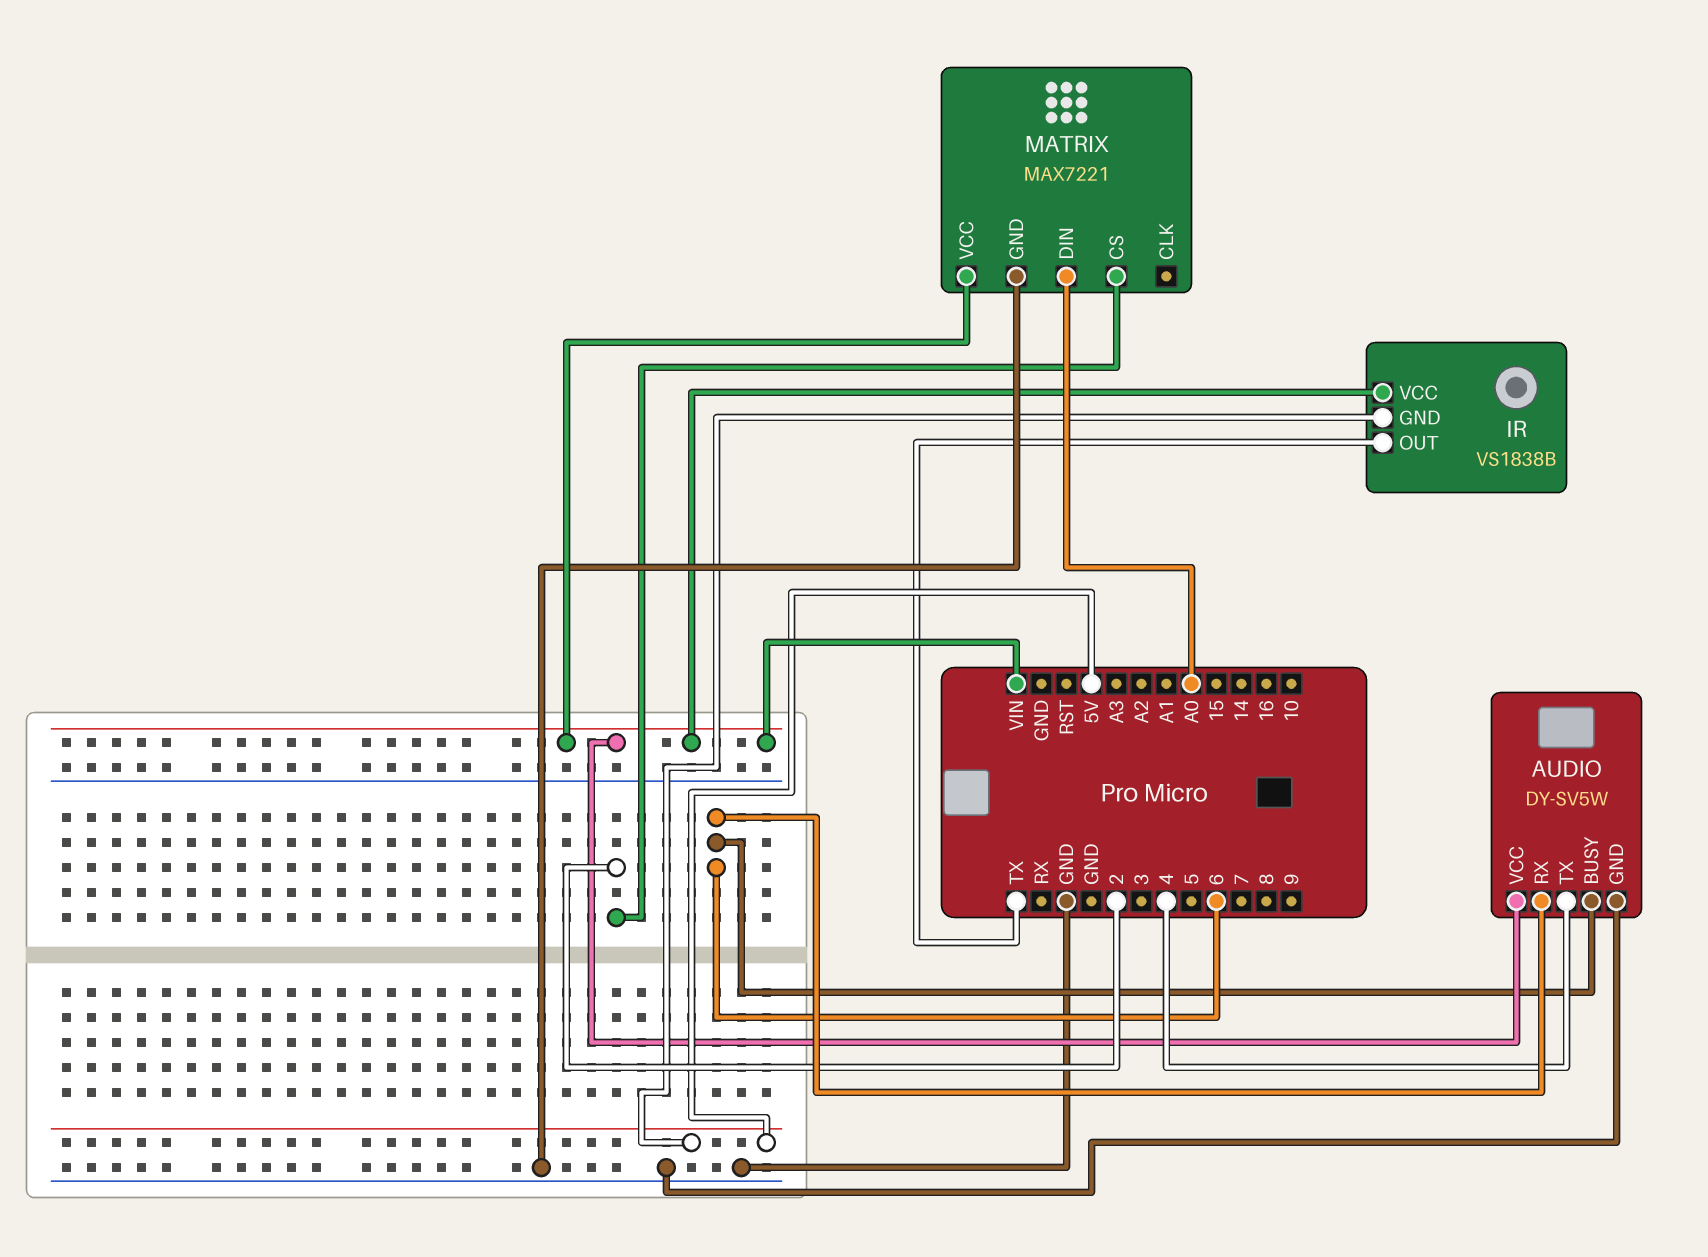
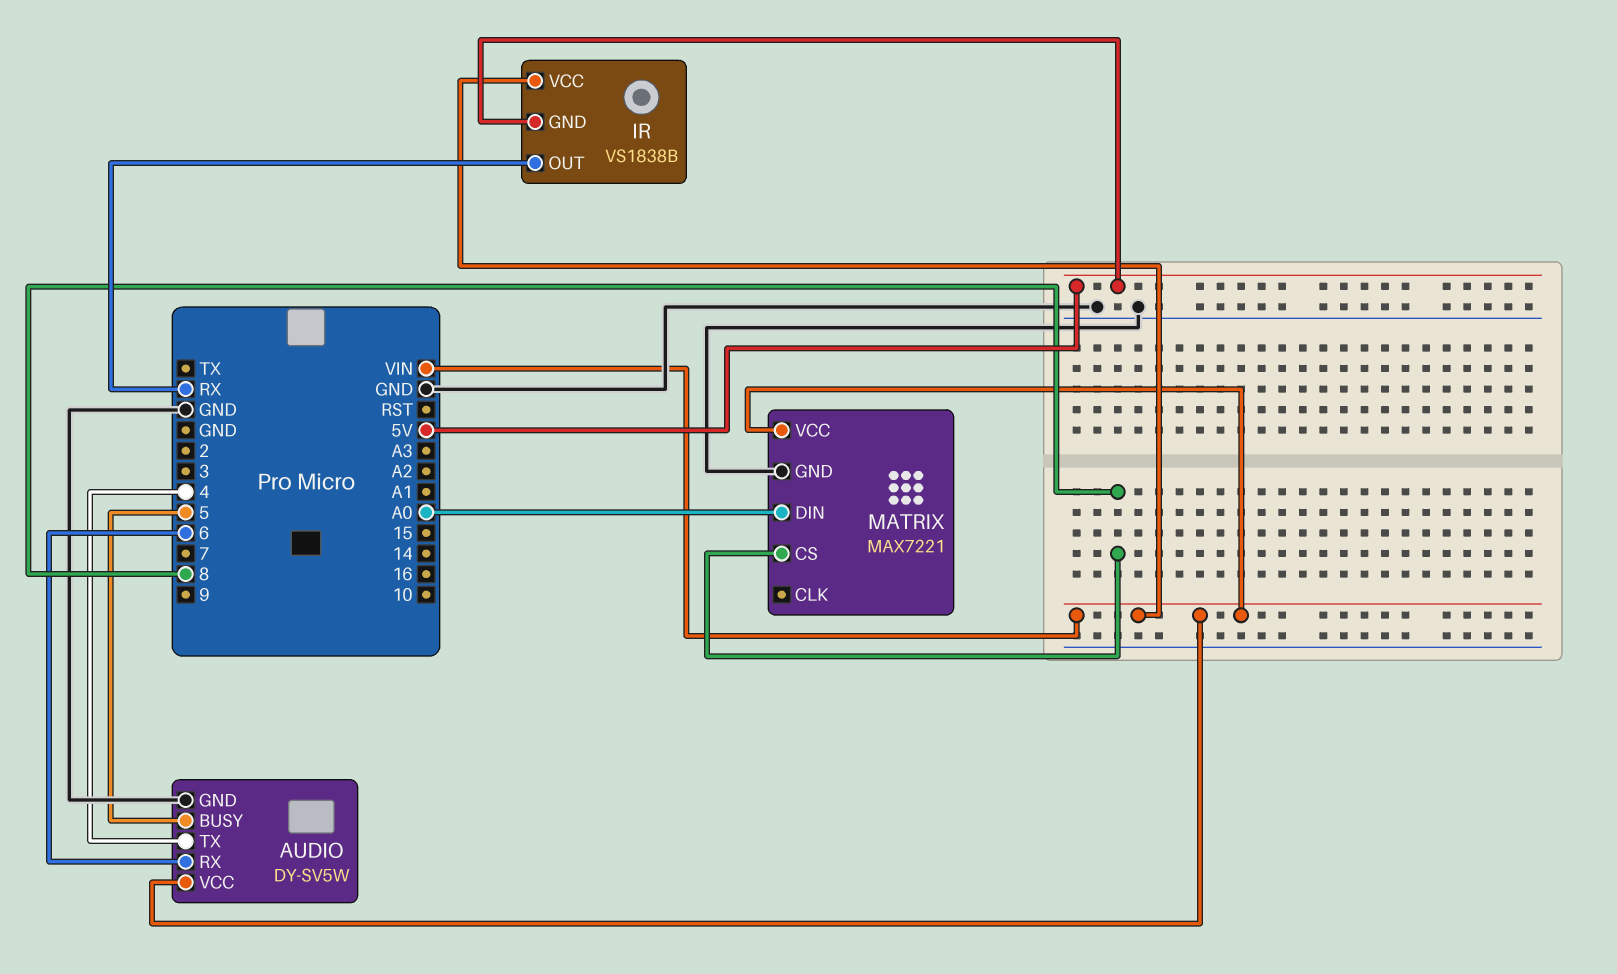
AUDIO pin BUSY: 6 -> 5
IR pin OUT: TX -> RX
MATRIX pin CS: 2 -> 8

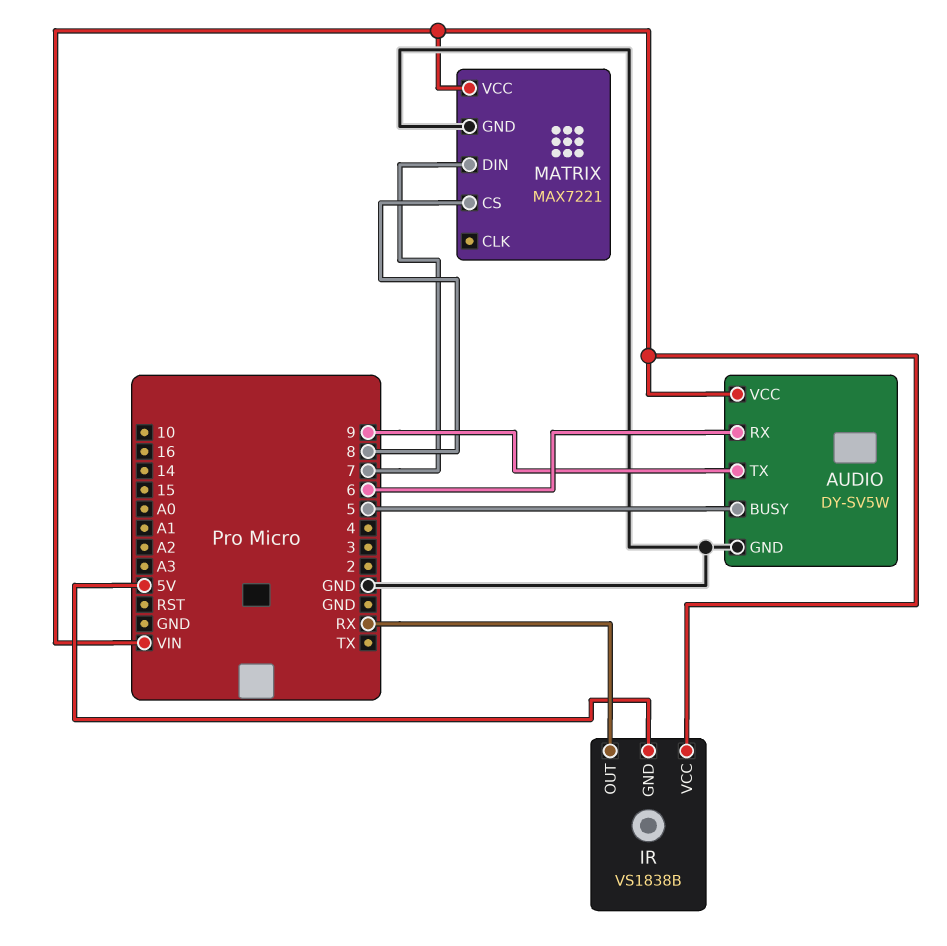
AUDIO pin TX: 4 -> 9
MATRIX pin DIN: A0 -> 7

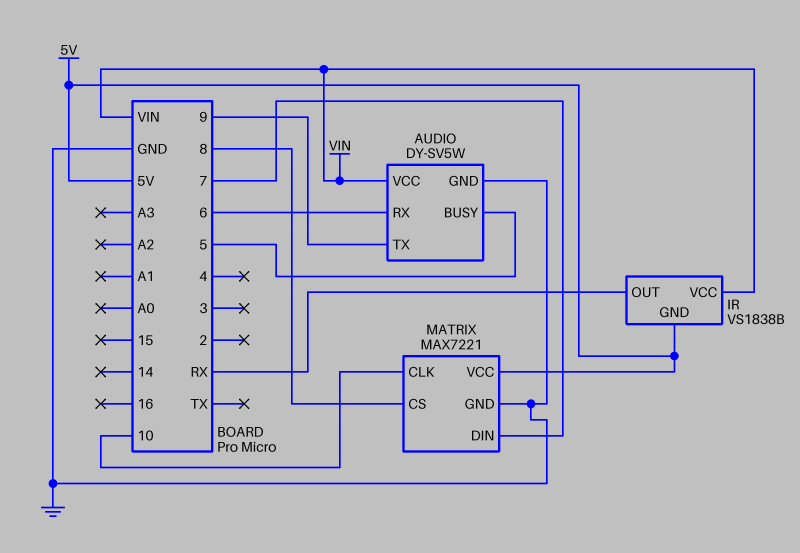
MATRIX pin CLK: none -> 10
MATRIX pin VCC: VIN -> 5V

